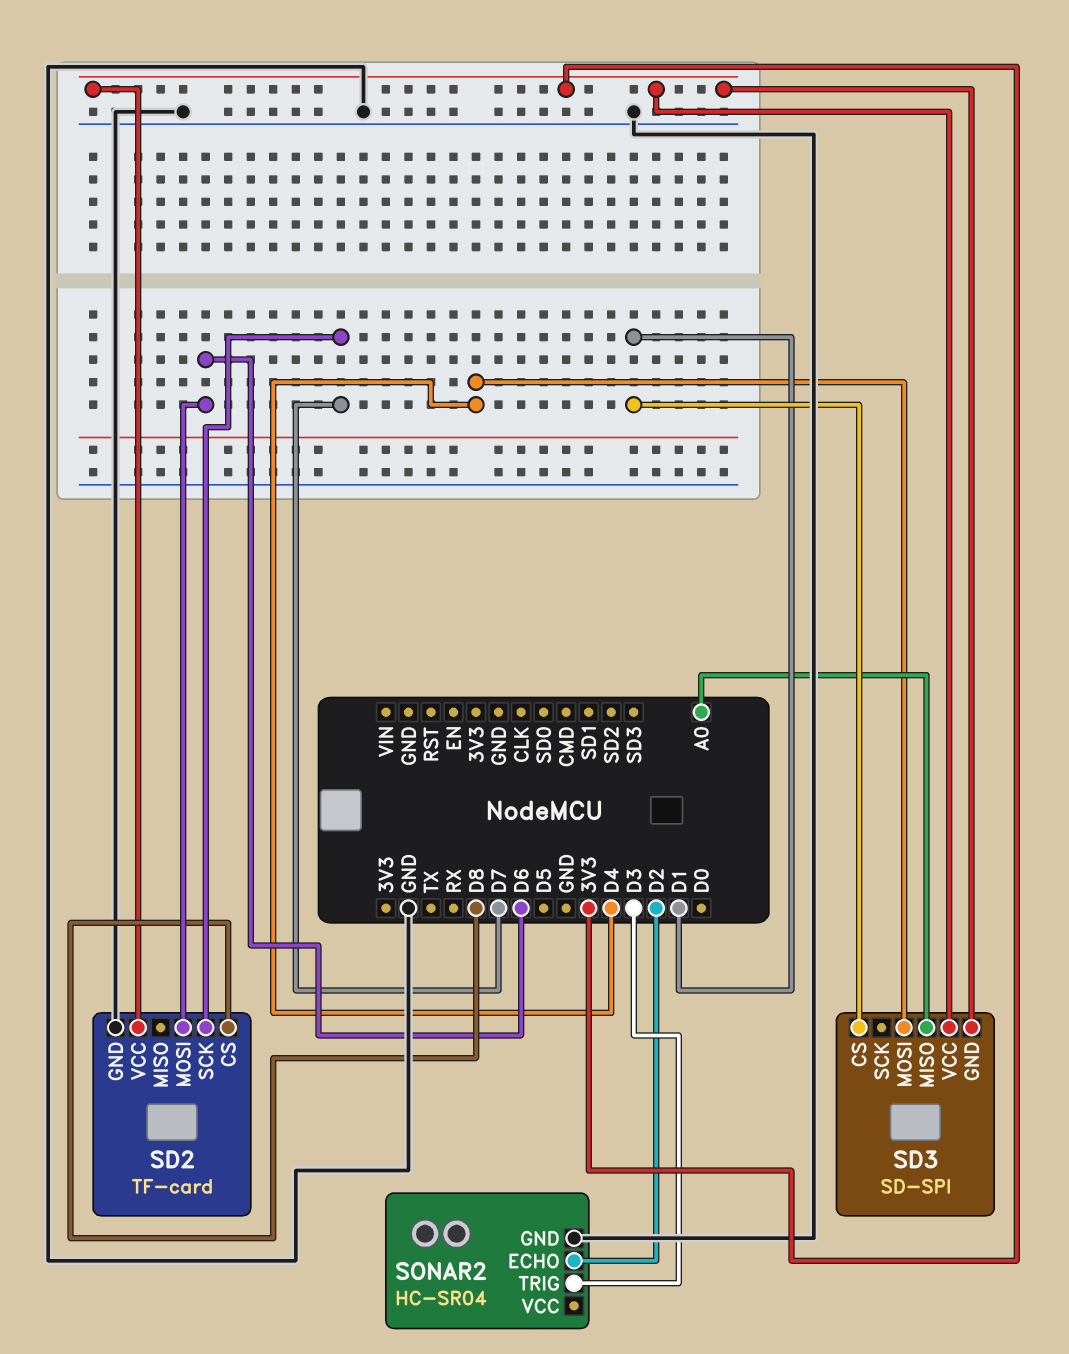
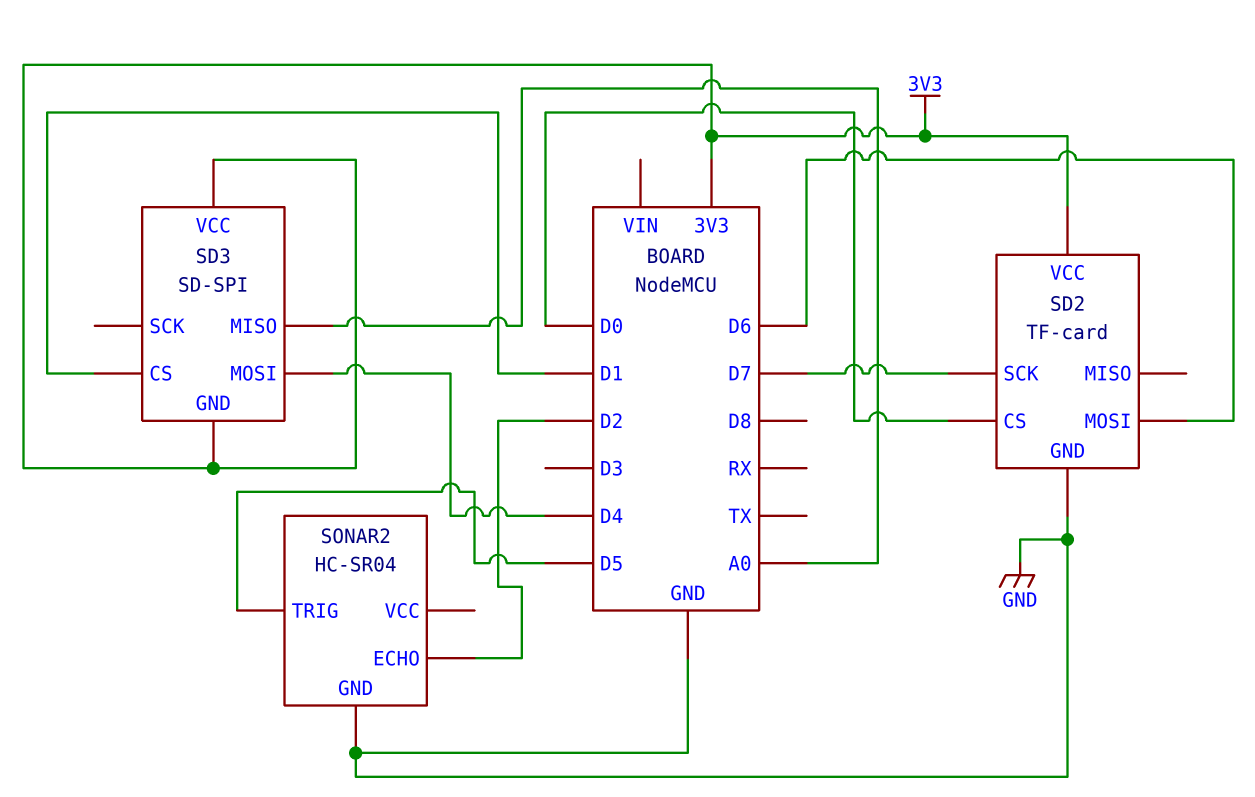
SD2 pin CS: D8 -> D0
SONAR2 pin TRIG: D3 -> D5

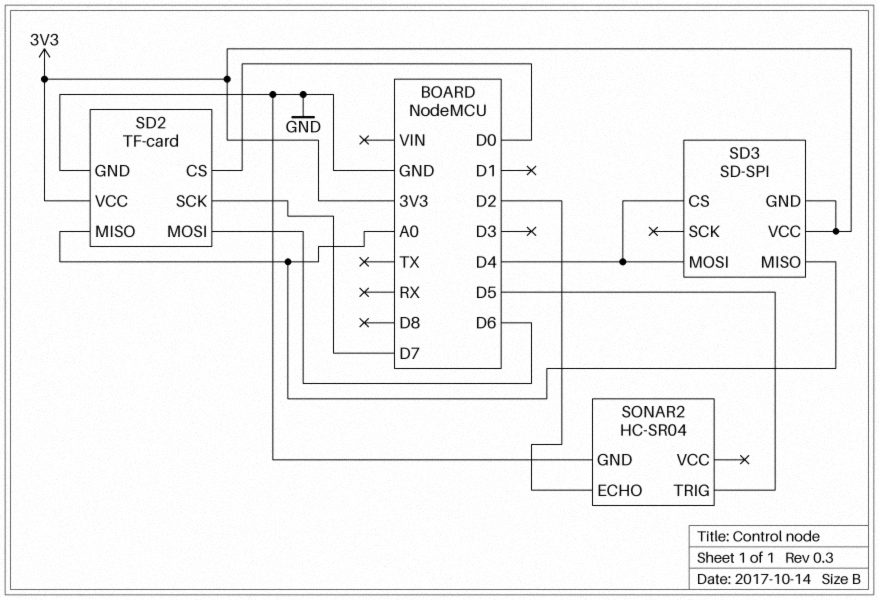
SD2 pin MISO: none -> A0
SD3 pin CS: D1 -> D4

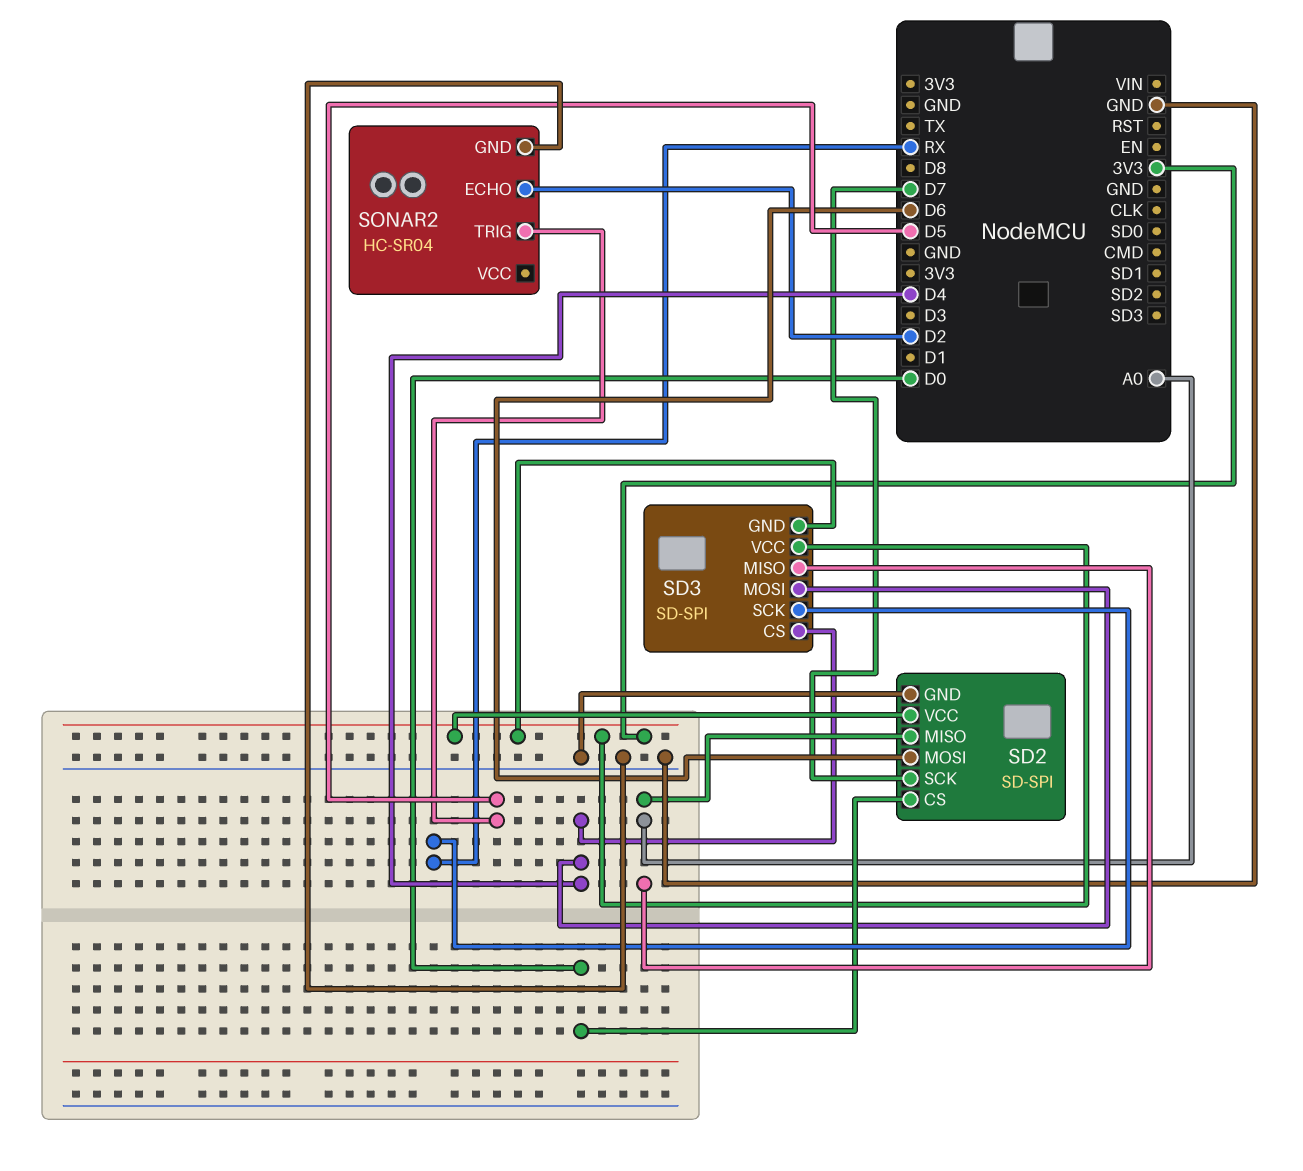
SD2: TF-card -> SD-SPI
SD3 pin SCK: none -> RX

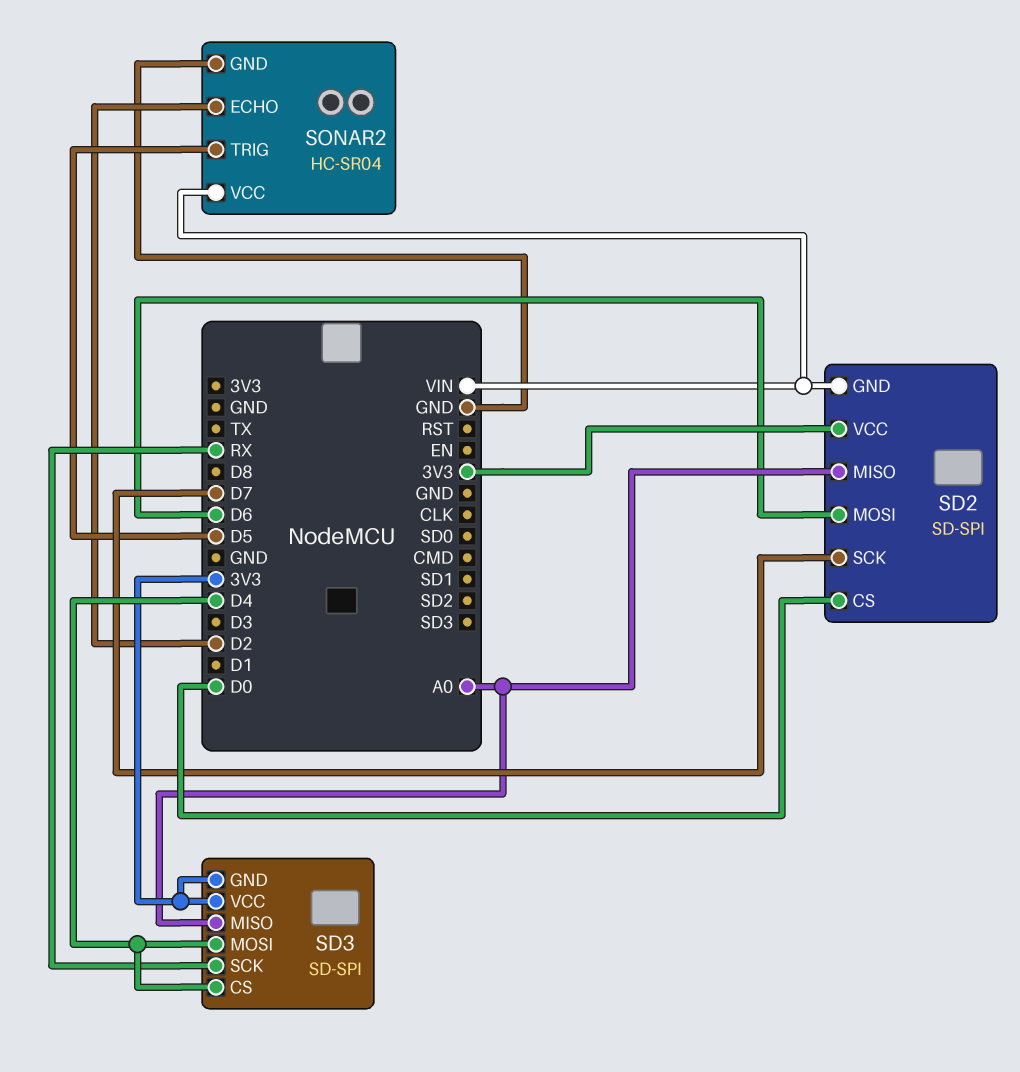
SD2 pin GND: GND -> VIN
SONAR2 pin VCC: none -> VIN

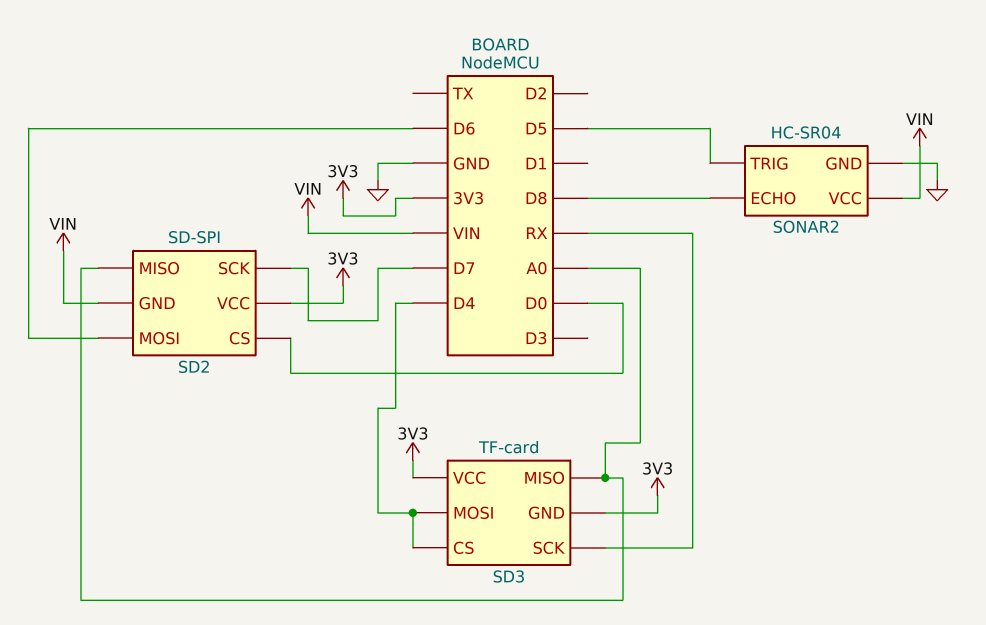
SD3: SD-SPI -> TF-card
SONAR2 pin ECHO: D2 -> D8

